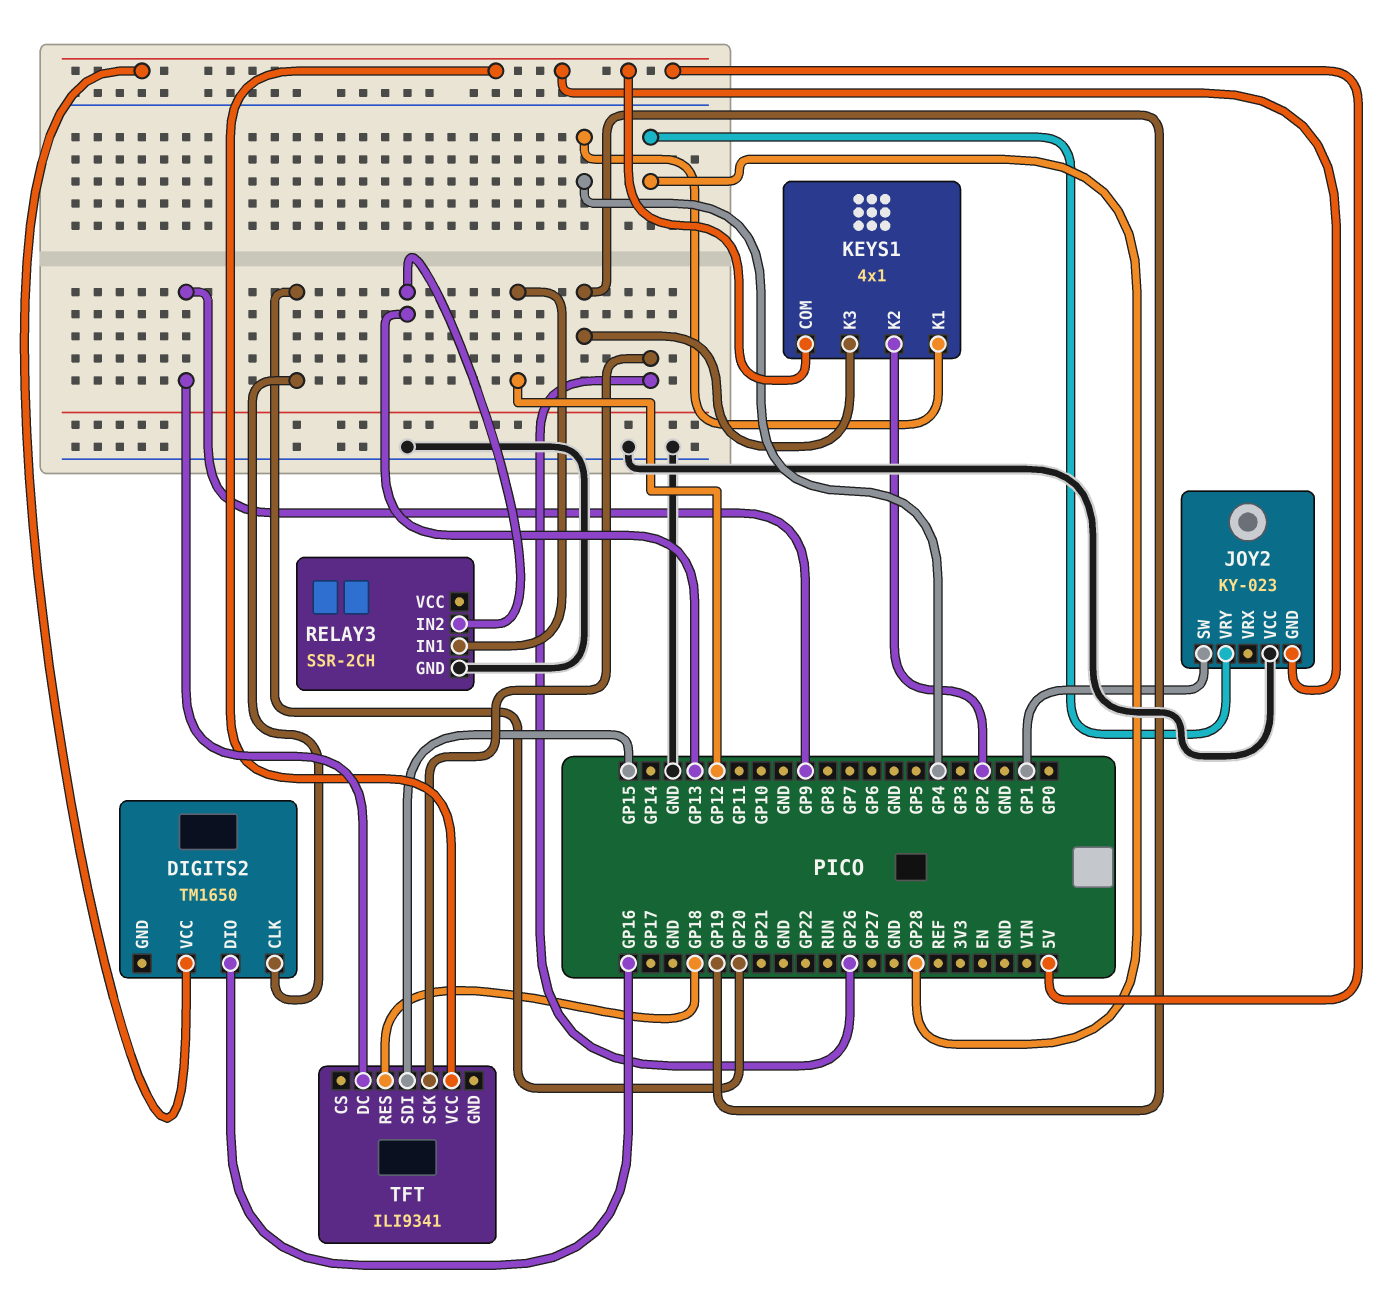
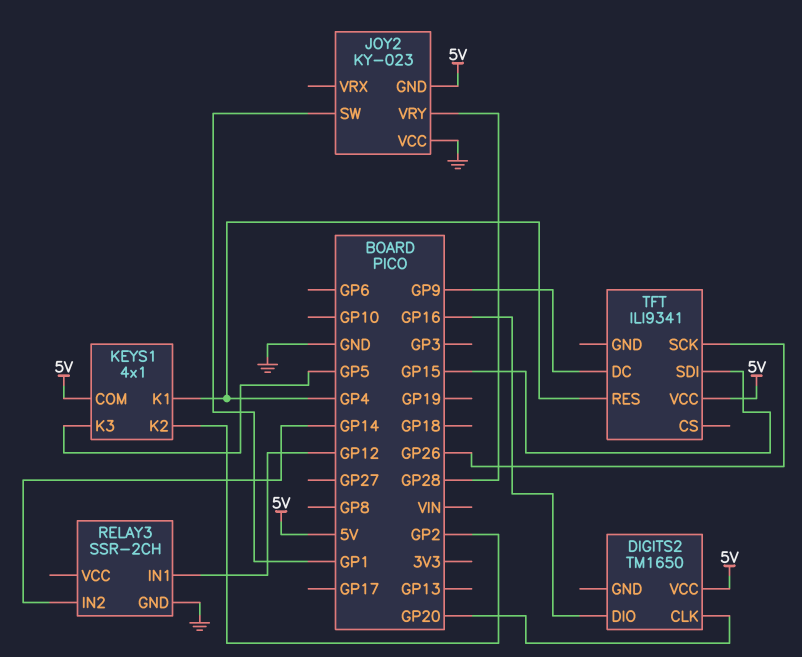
KEYS1 pin K3: GP19 -> GP5
RELAY3 pin IN2: GP13 -> GP14
TFT pin RES: GP18 -> GP4

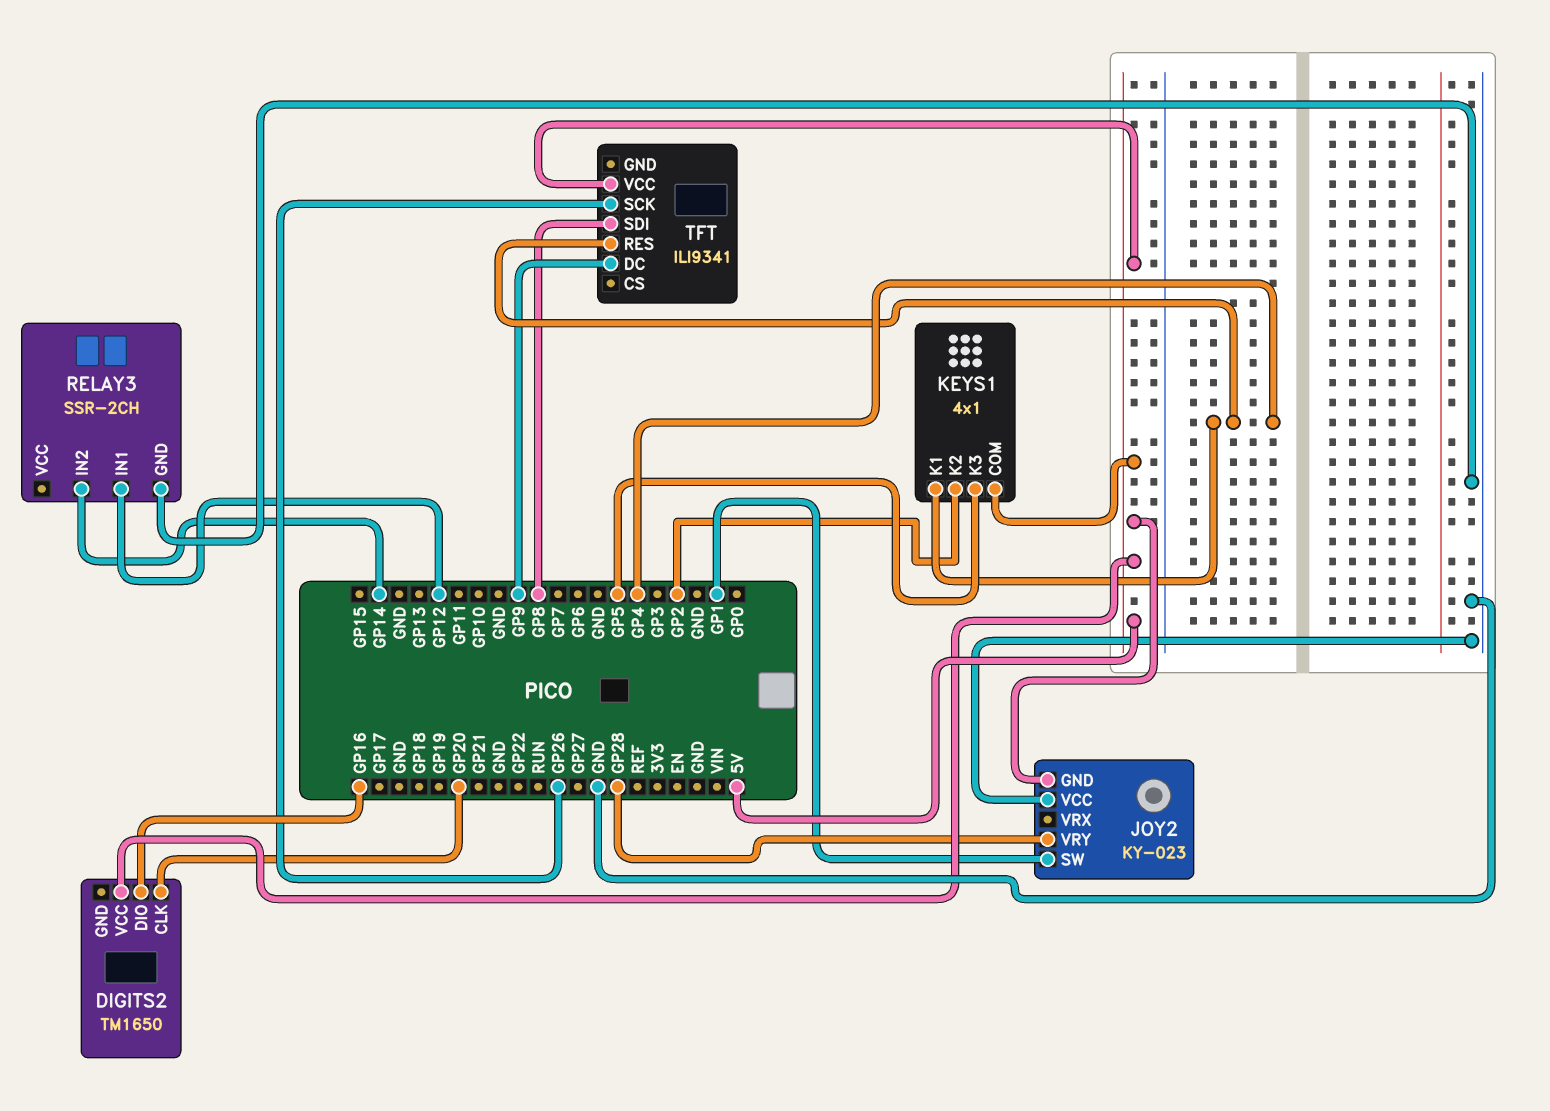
TFT pin SDI: GP15 -> GP8

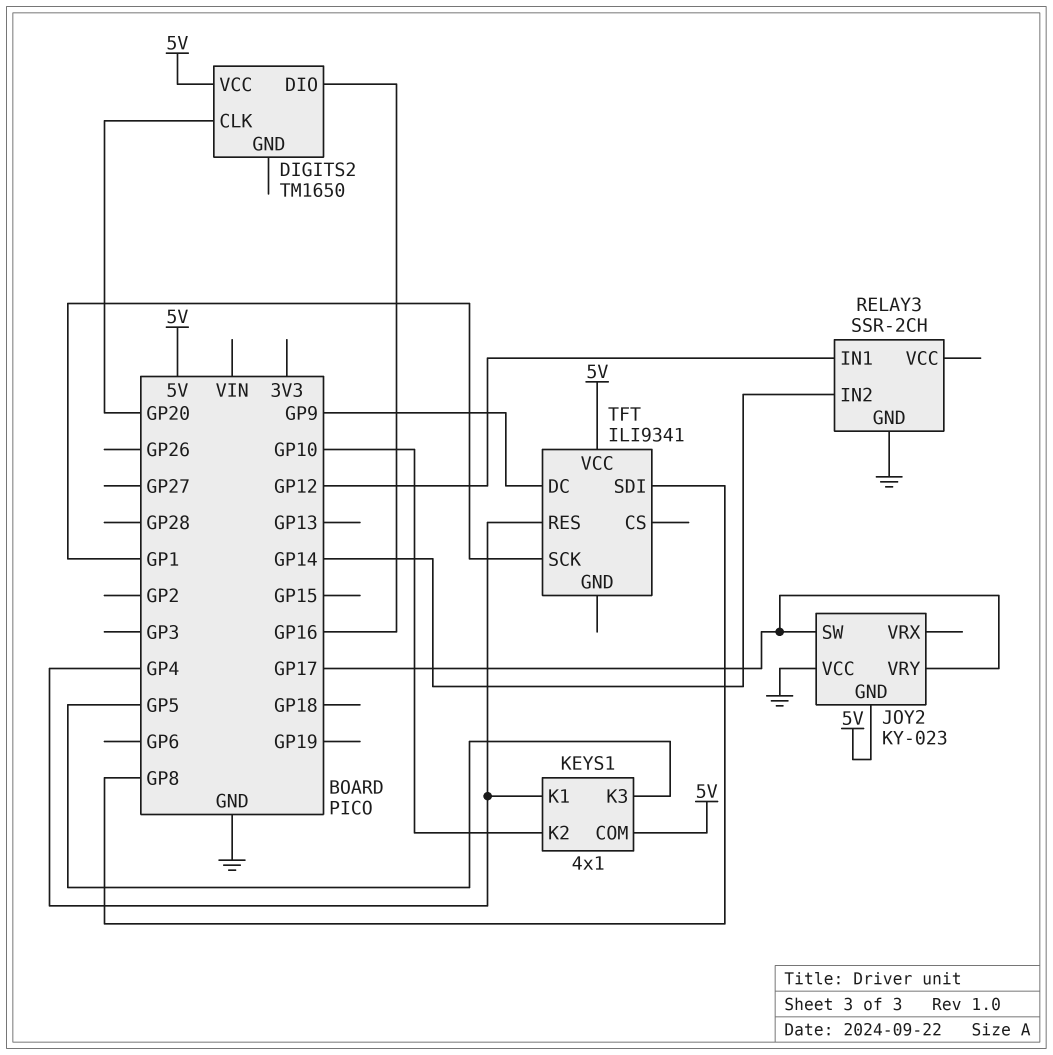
JOY2 pin SW: GP1 -> GP17
JOY2 pin VRY: GP28 -> GP17
KEYS1 pin K2: GP2 -> GP10
TFT pin SCK: GP26 -> GP1

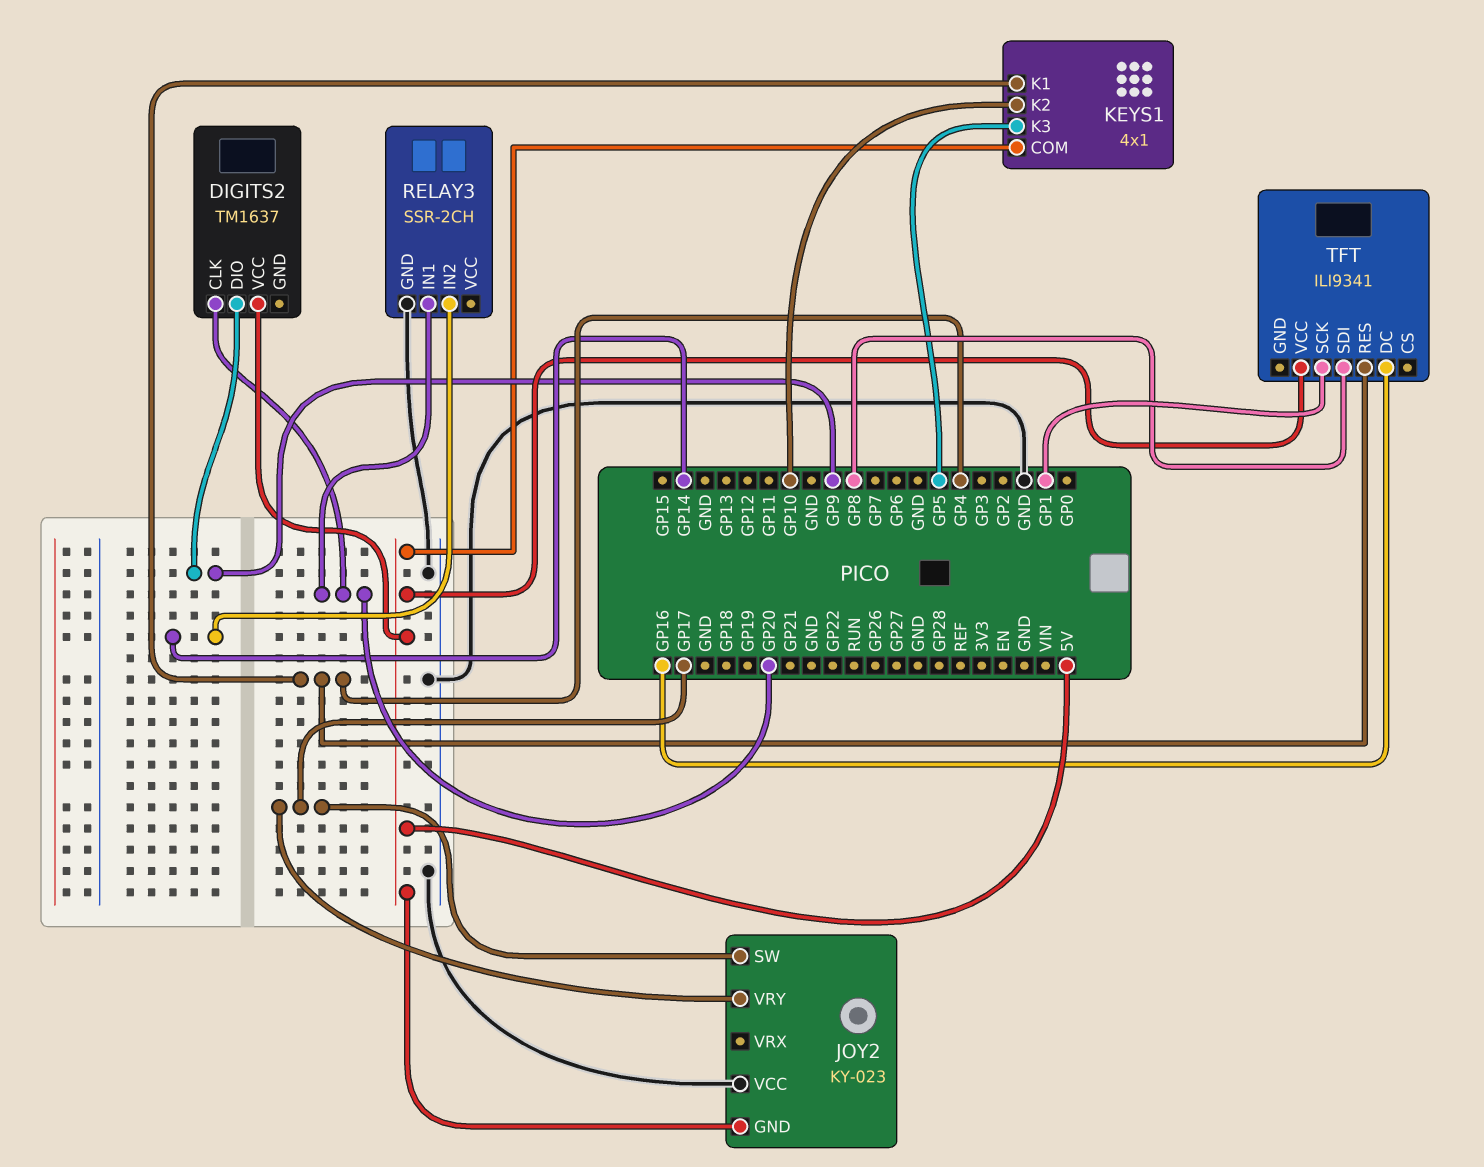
DIGITS2: TM1650 -> TM1637
DIGITS2 pin DIO: GP16 -> GP9
RELAY3 pin IN1: GP12 -> GP20
TFT pin DC: GP9 -> GP16

